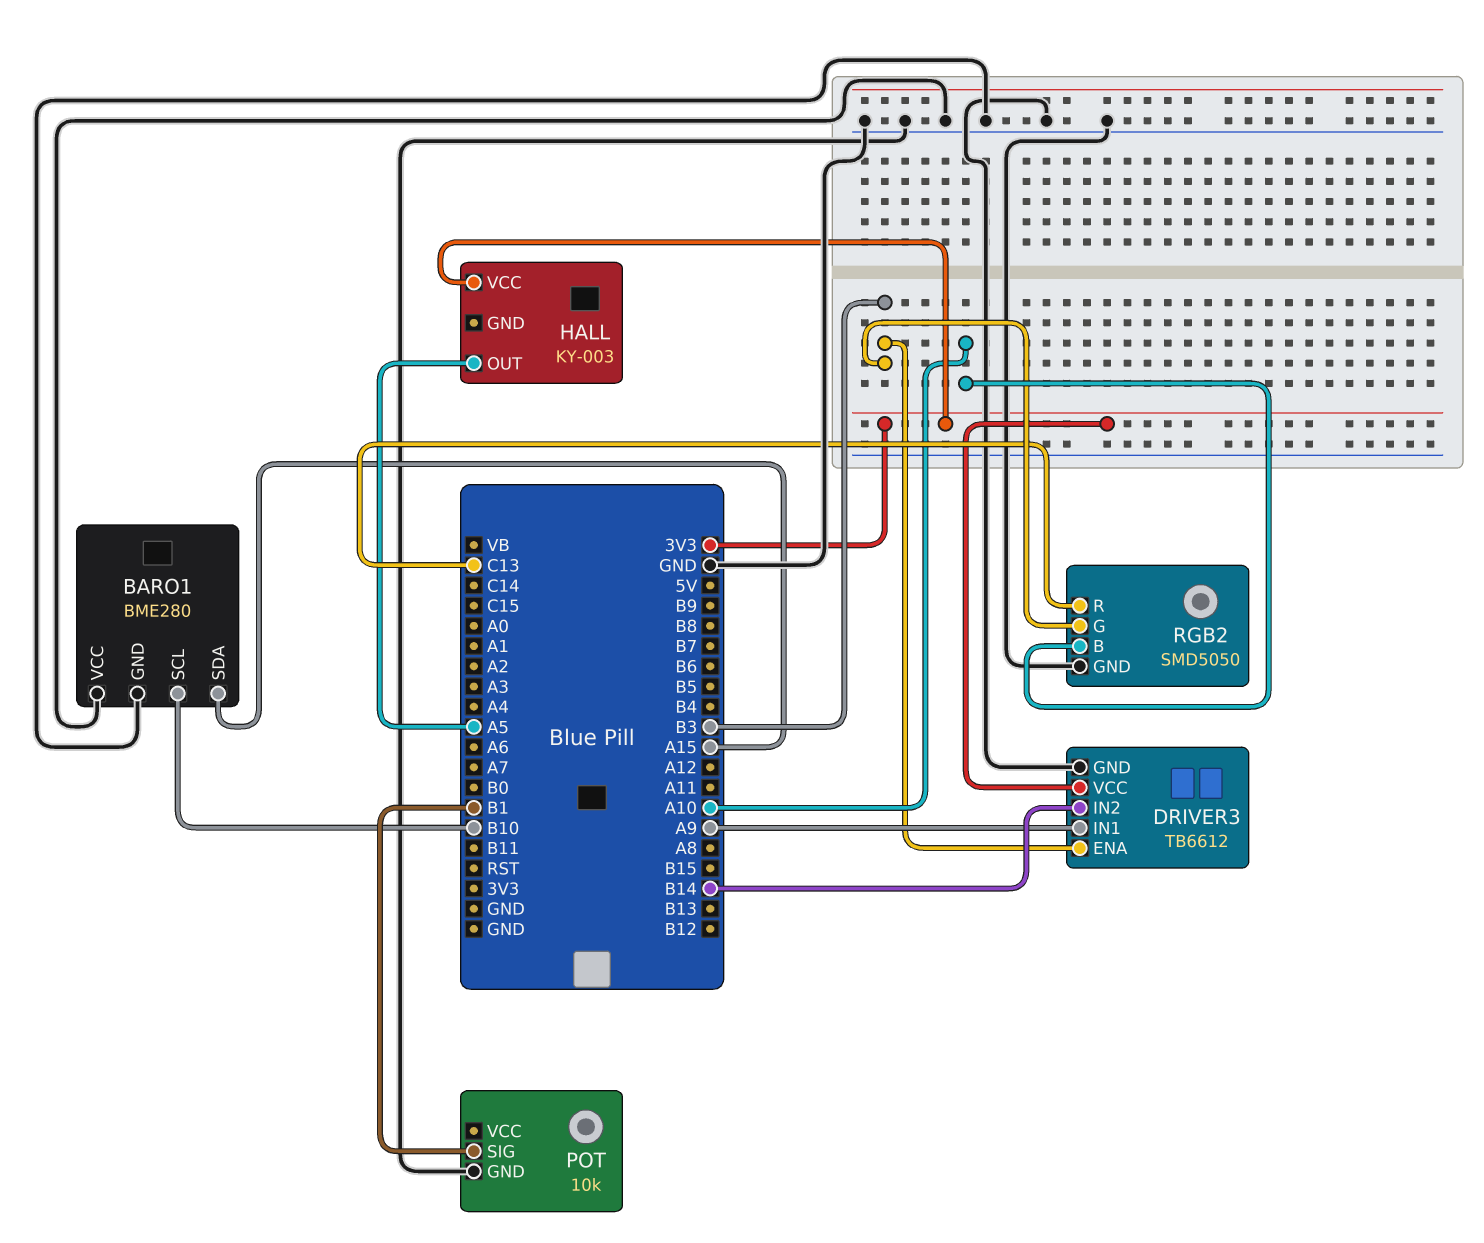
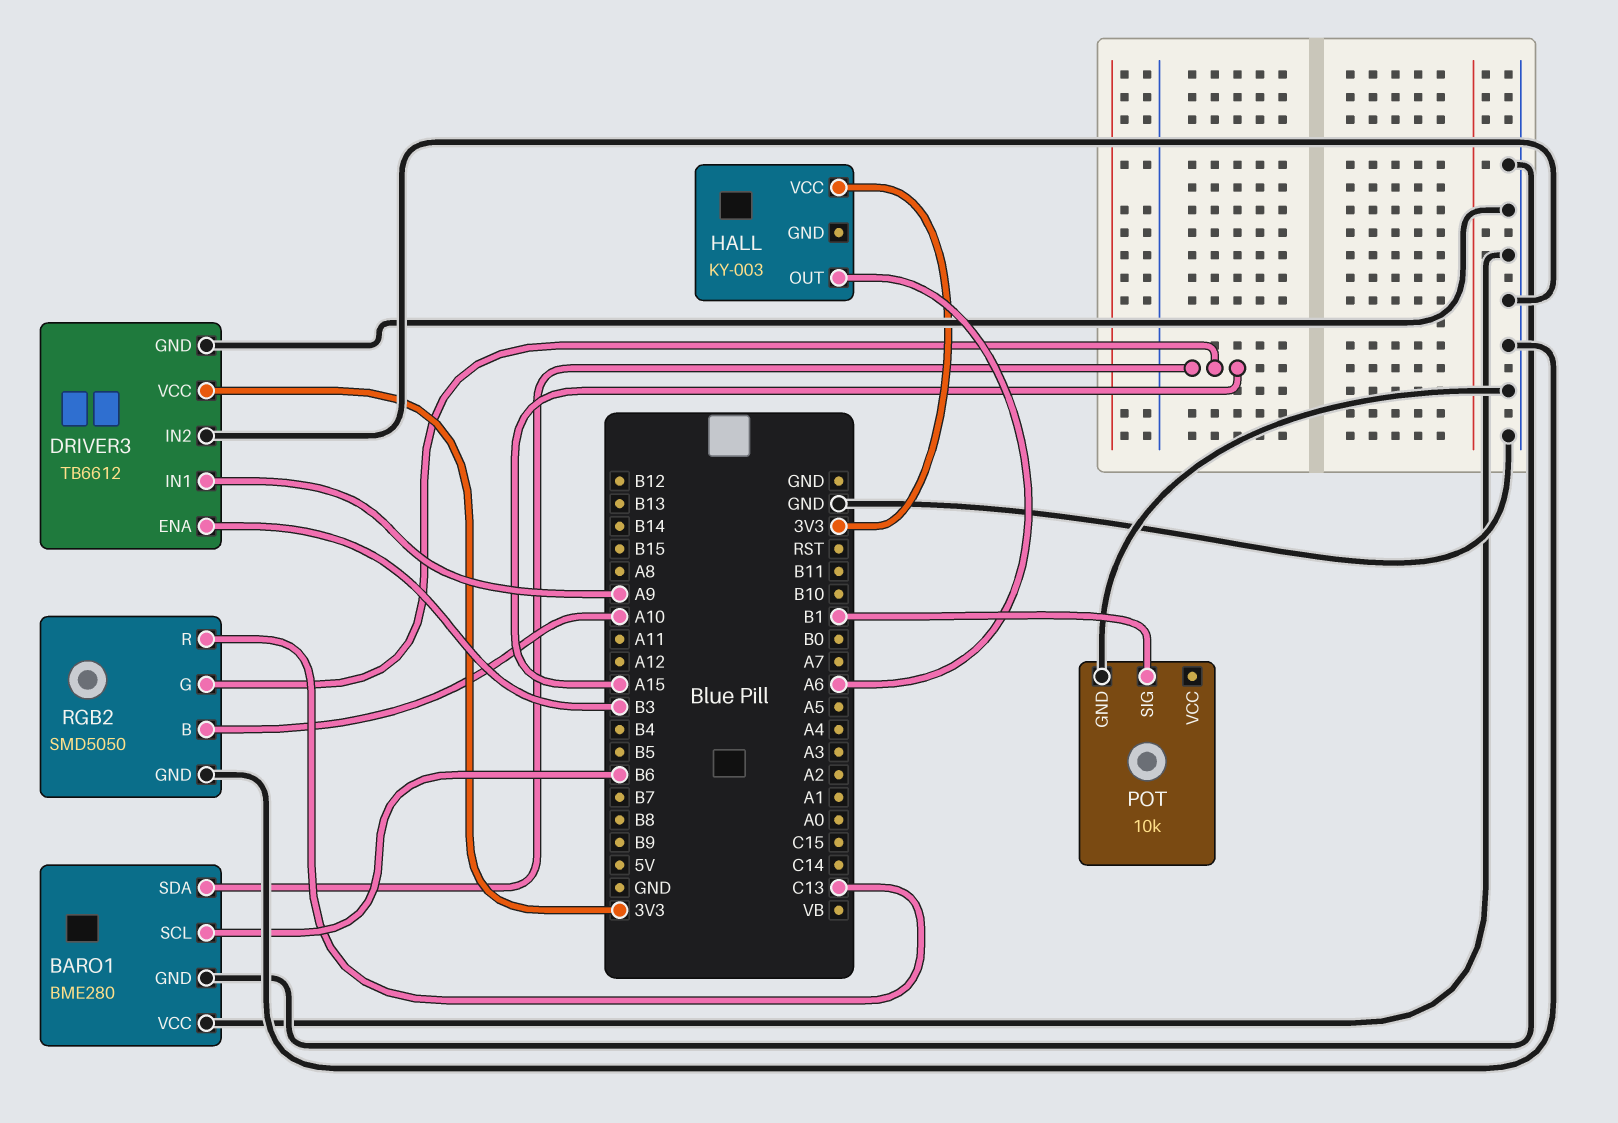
BARO1 pin SCL: B10 -> B6
DRIVER3 pin IN2: B14 -> GND
HALL pin OUT: A5 -> A6
RGB2 pin G: B3 -> A15

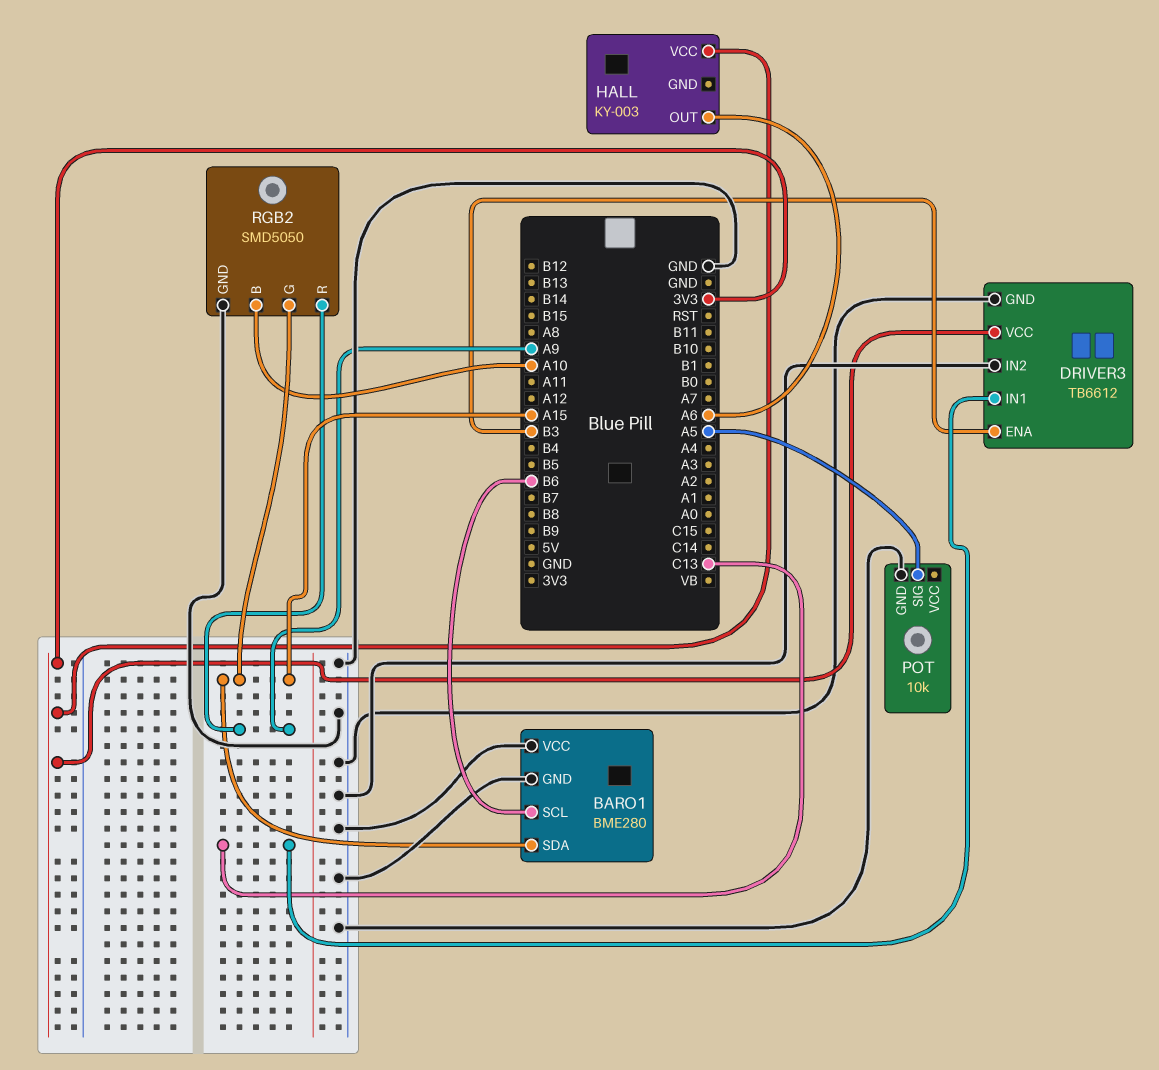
DRIVER3 pin IN1: A9 -> C13
POT pin SIG: B1 -> A5
RGB2 pin R: C13 -> A9

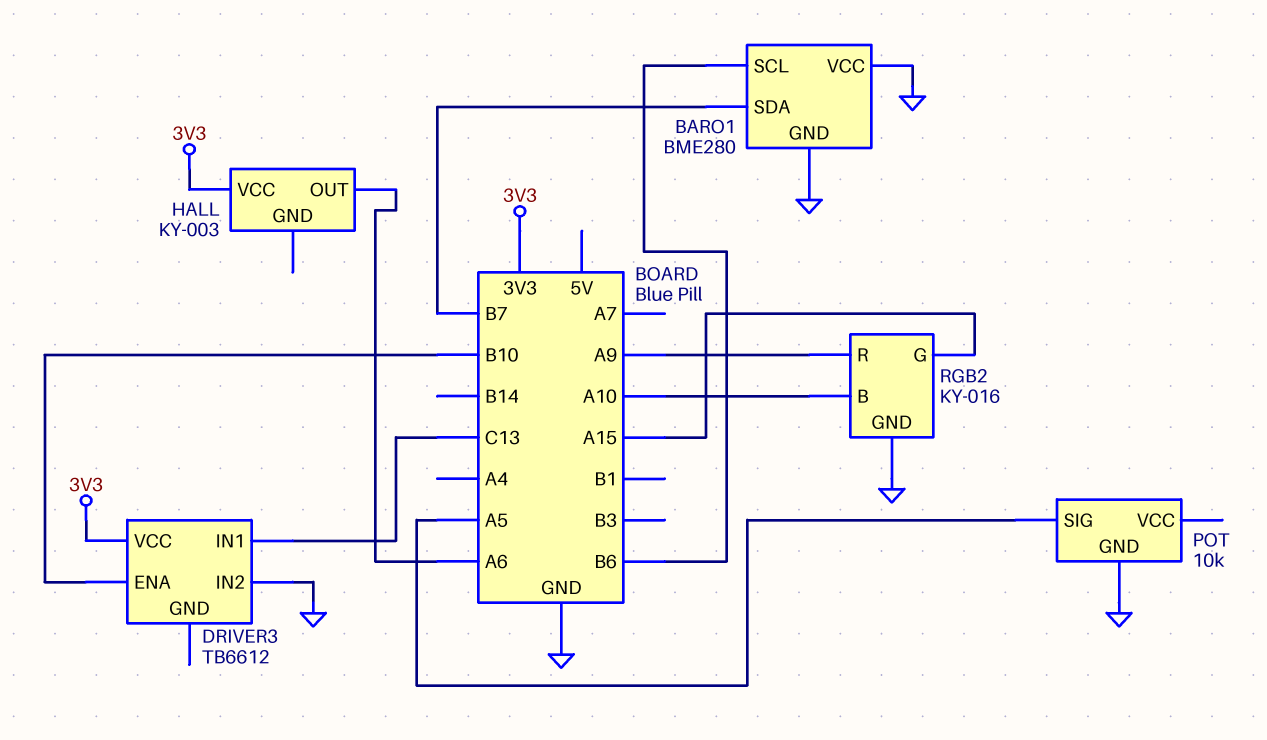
BARO1 pin SDA: A15 -> B7
DRIVER3 pin ENA: B3 -> B10
DRIVER3 pin GND: GND -> none
RGB2: SMD5050 -> KY-016

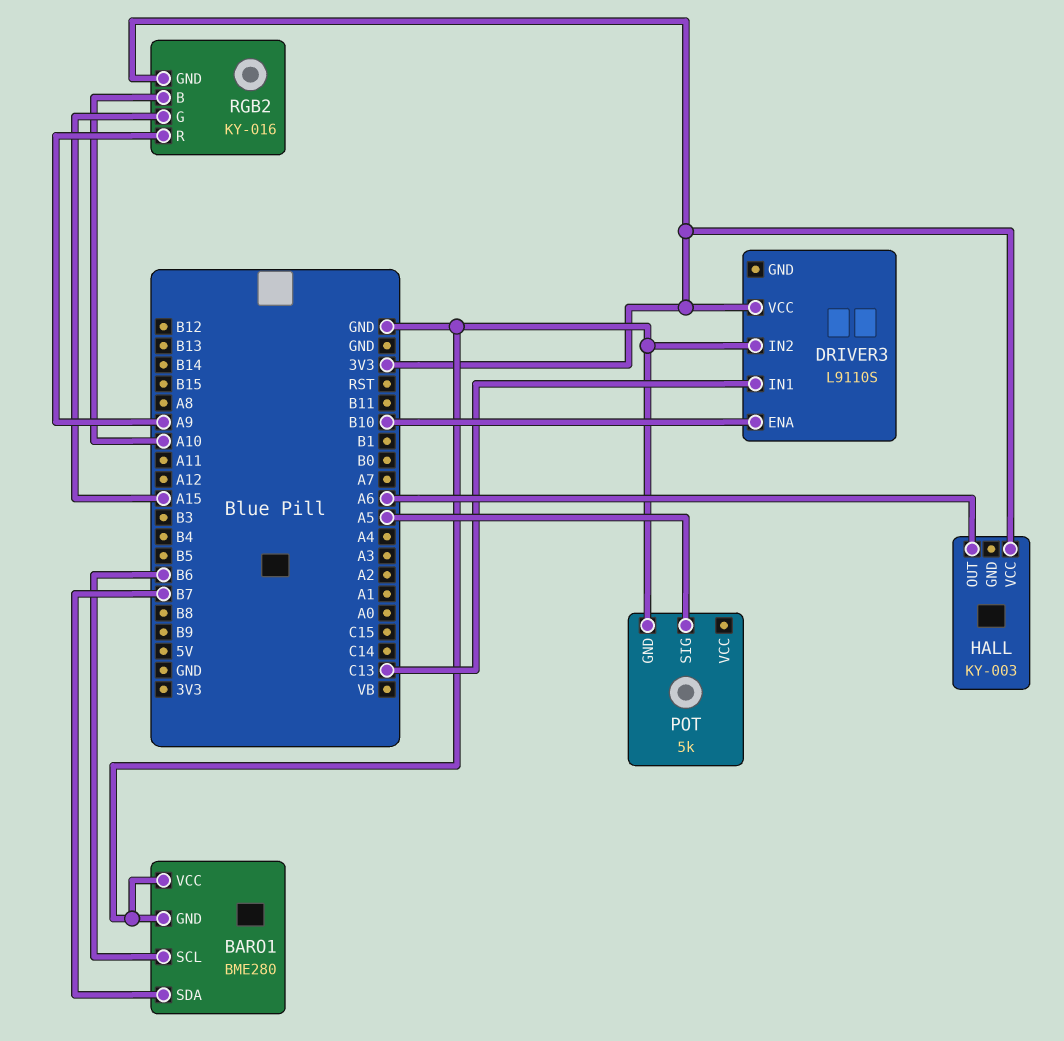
DRIVER3: TB6612 -> L9110S
POT: 10k -> 5k
RGB2 pin GND: GND -> 3V3

